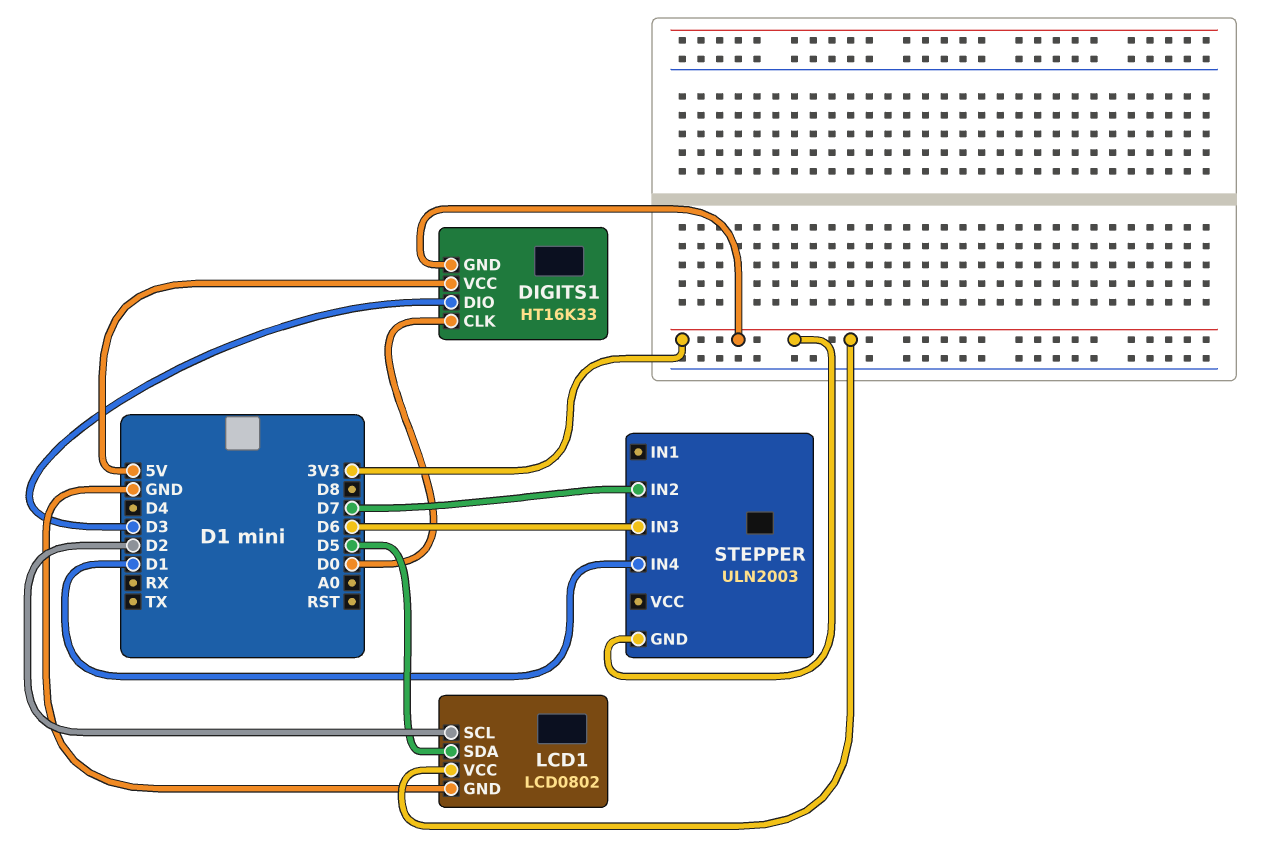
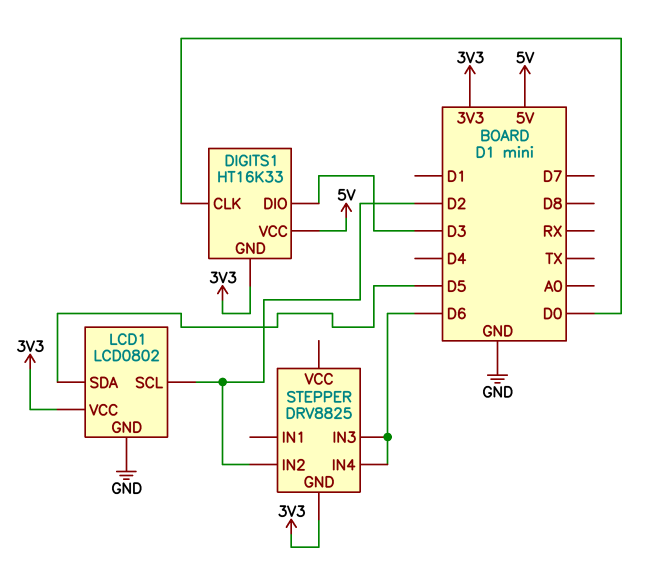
STEPPER: ULN2003 -> DRV8825
STEPPER pin IN2: D7 -> D2
STEPPER pin IN4: D1 -> D6

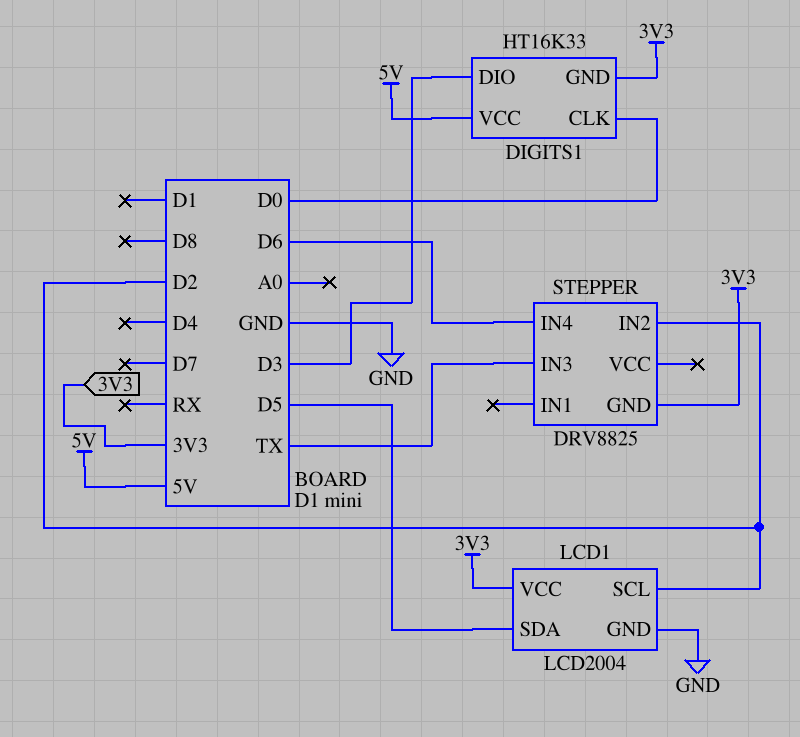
LCD1: LCD0802 -> LCD2004
STEPPER pin IN3: D6 -> TX

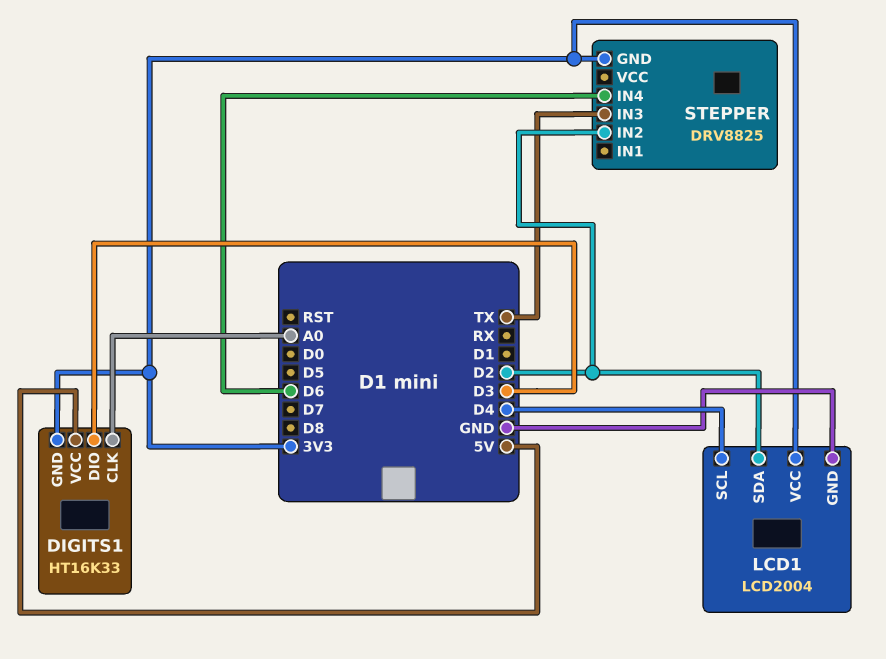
DIGITS1 pin CLK: D0 -> A0
LCD1 pin SCL: D2 -> D4
LCD1 pin SDA: D5 -> D2

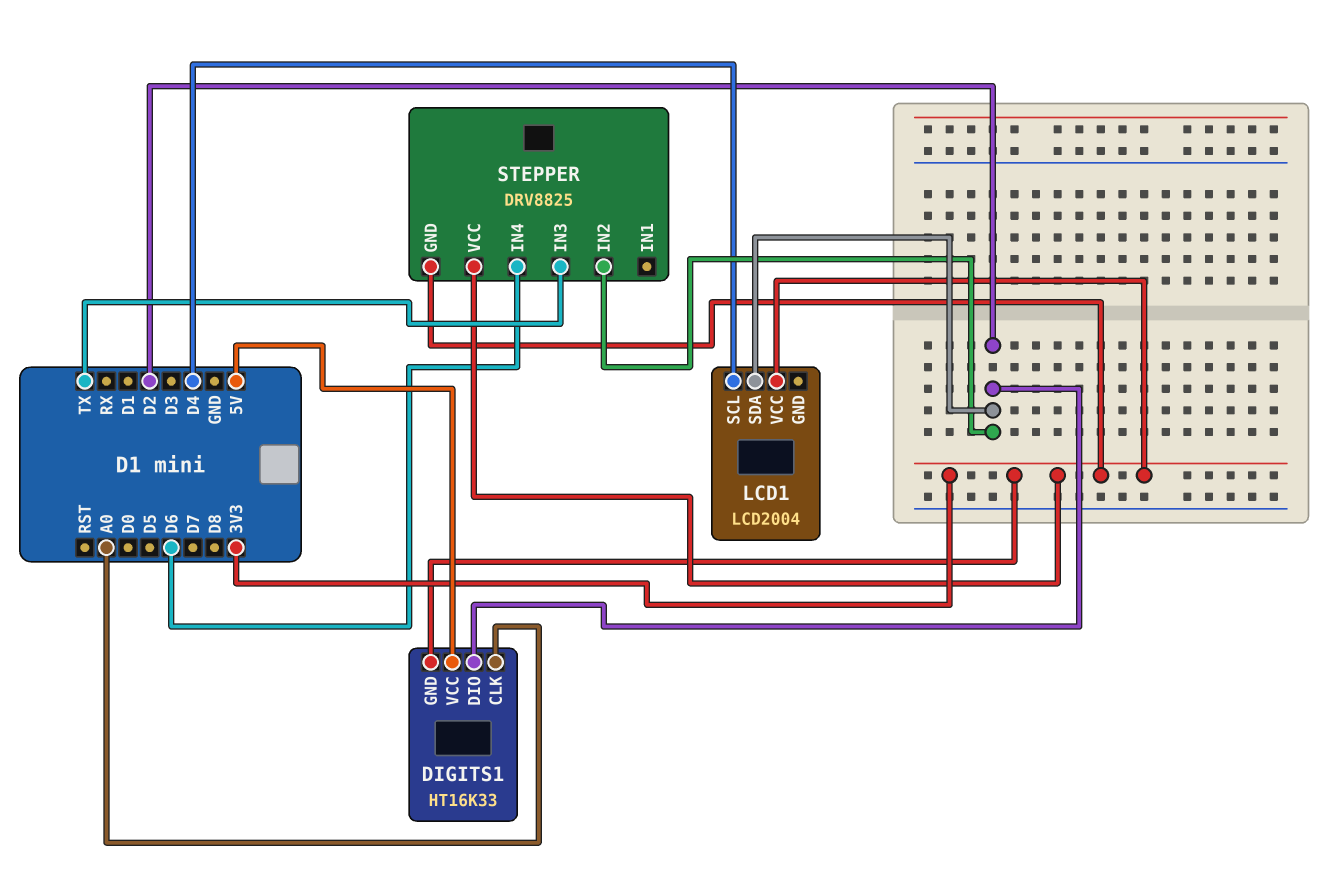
DIGITS1 pin DIO: D3 -> D2
LCD1 pin GND: GND -> none
STEPPER pin VCC: none -> 3V3

